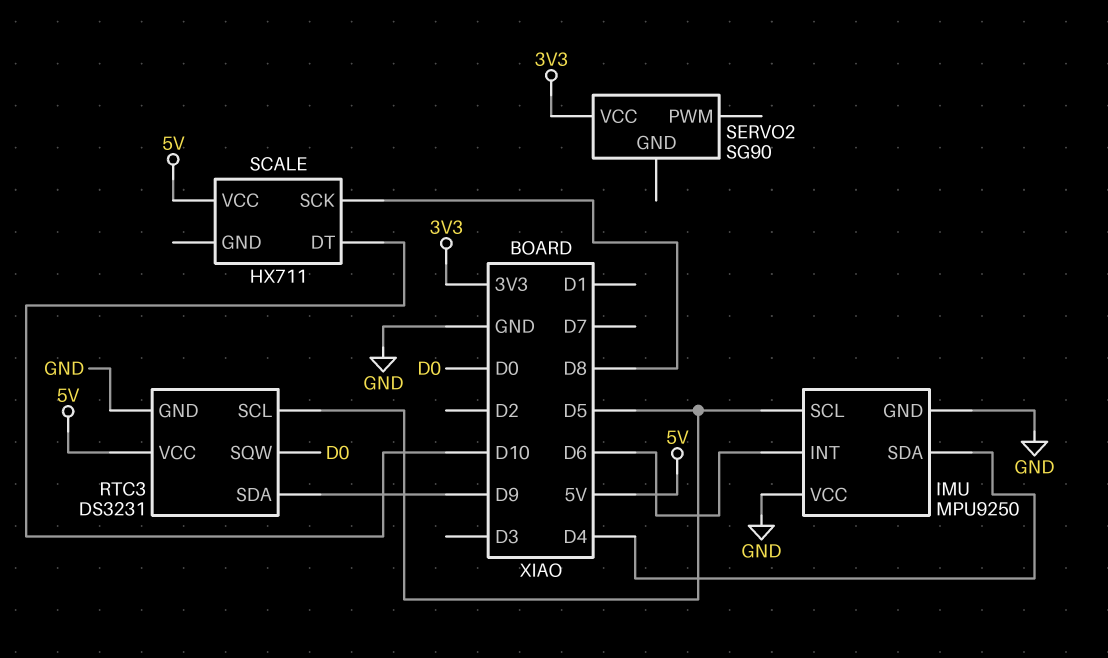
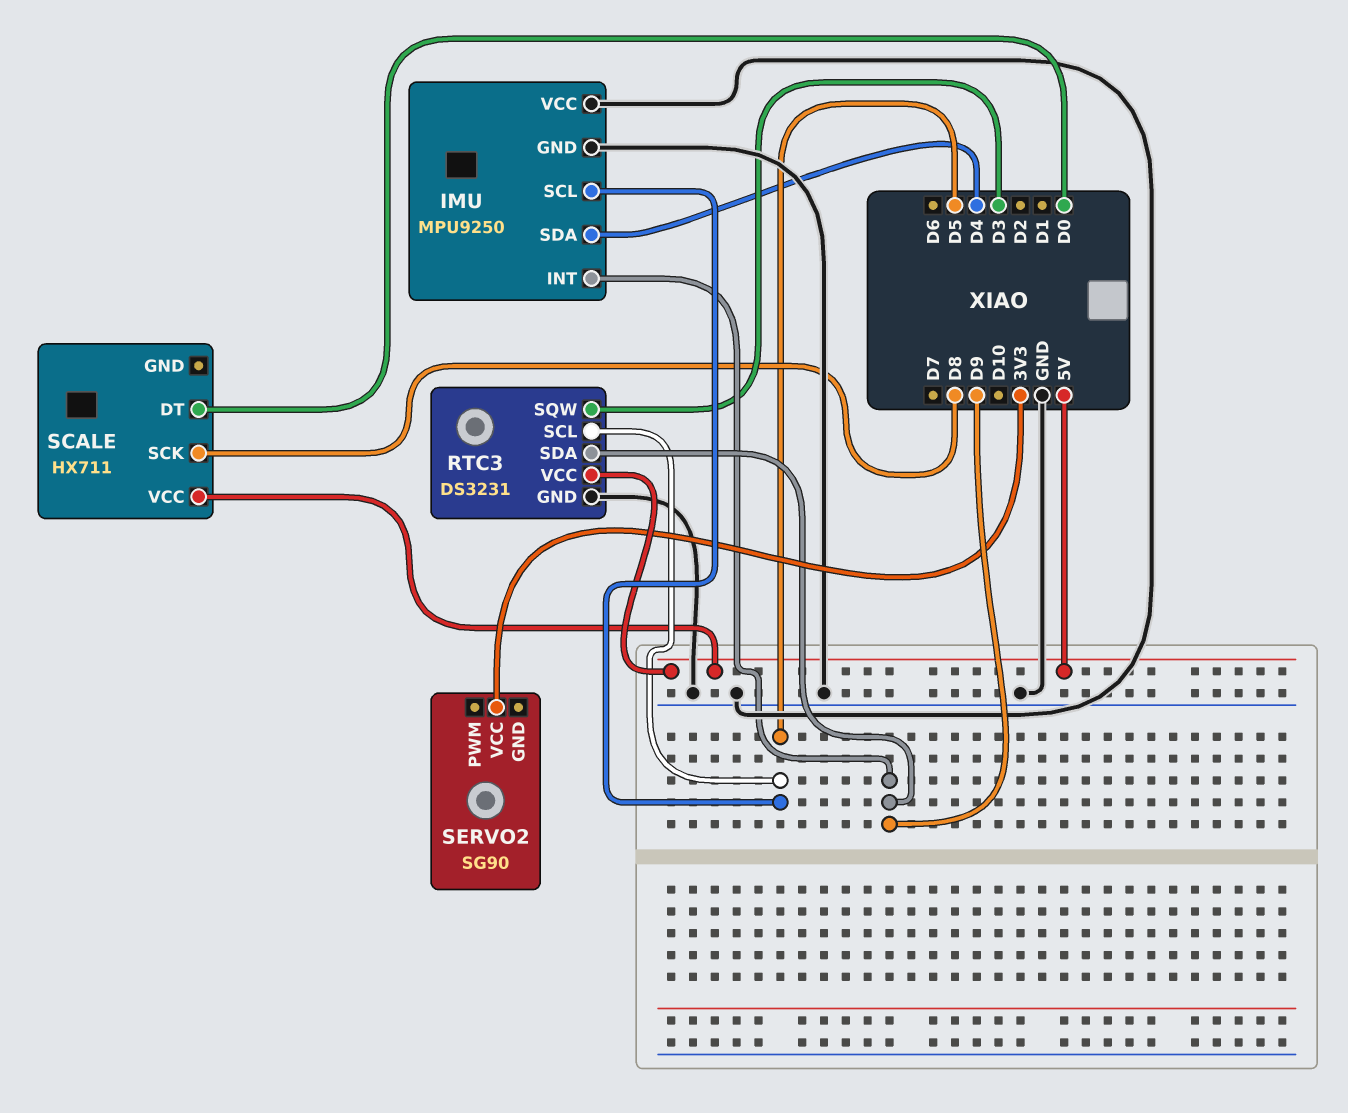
IMU pin INT: D6 -> D9
RTC3 pin SQW: D0 -> D3
SCALE pin DT: D10 -> D0

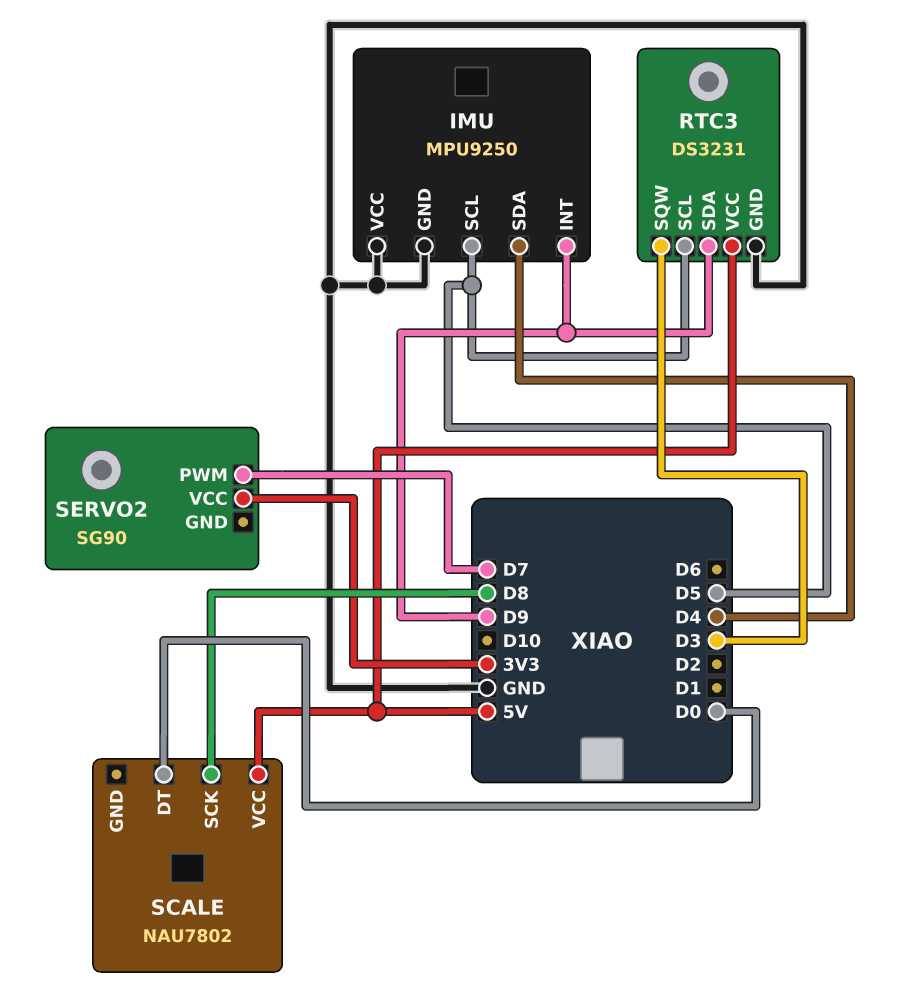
SCALE: HX711 -> NAU7802
SERVO2 pin PWM: none -> D7

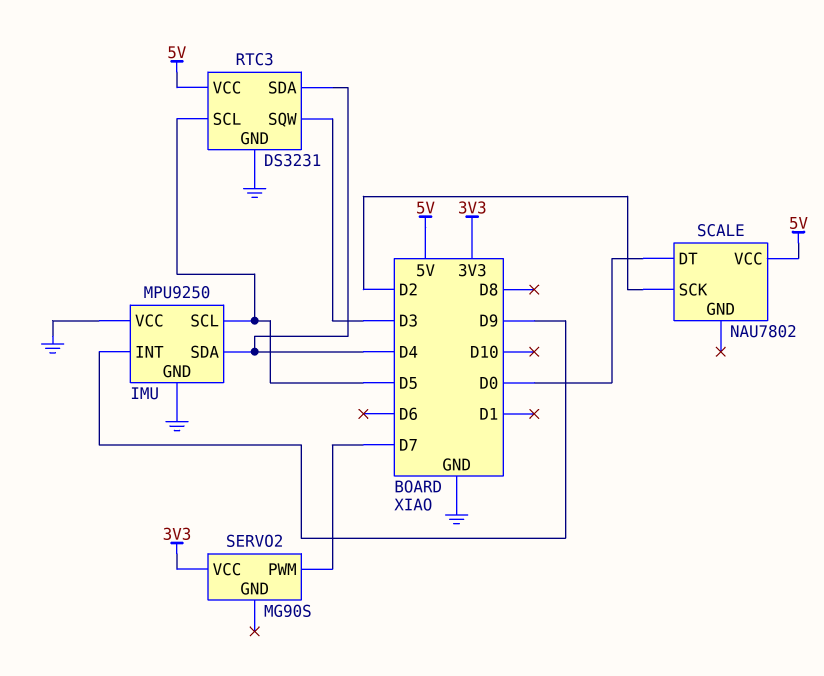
RTC3 pin SDA: D9 -> D4
SCALE pin SCK: D8 -> D2
SERVO2: SG90 -> MG90S

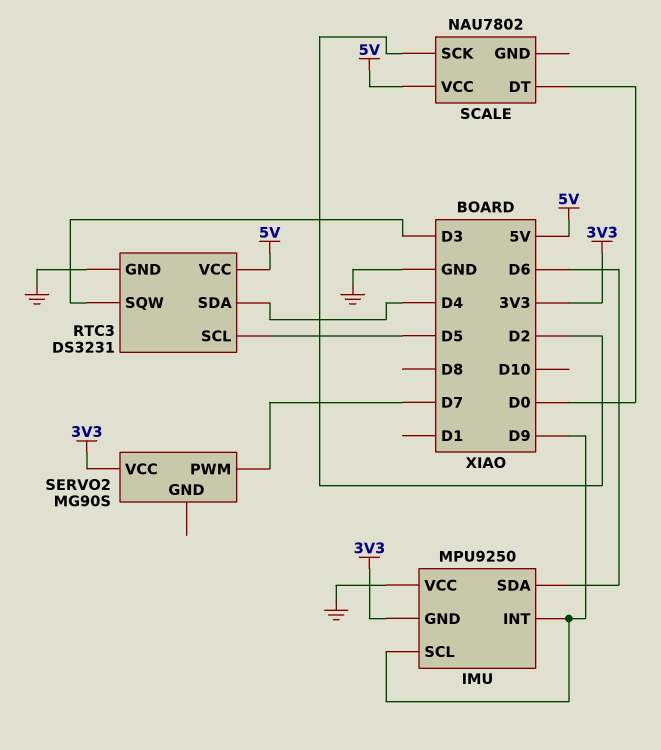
IMU pin GND: GND -> 3V3
IMU pin SCL: D5 -> D9
IMU pin SDA: D4 -> D6

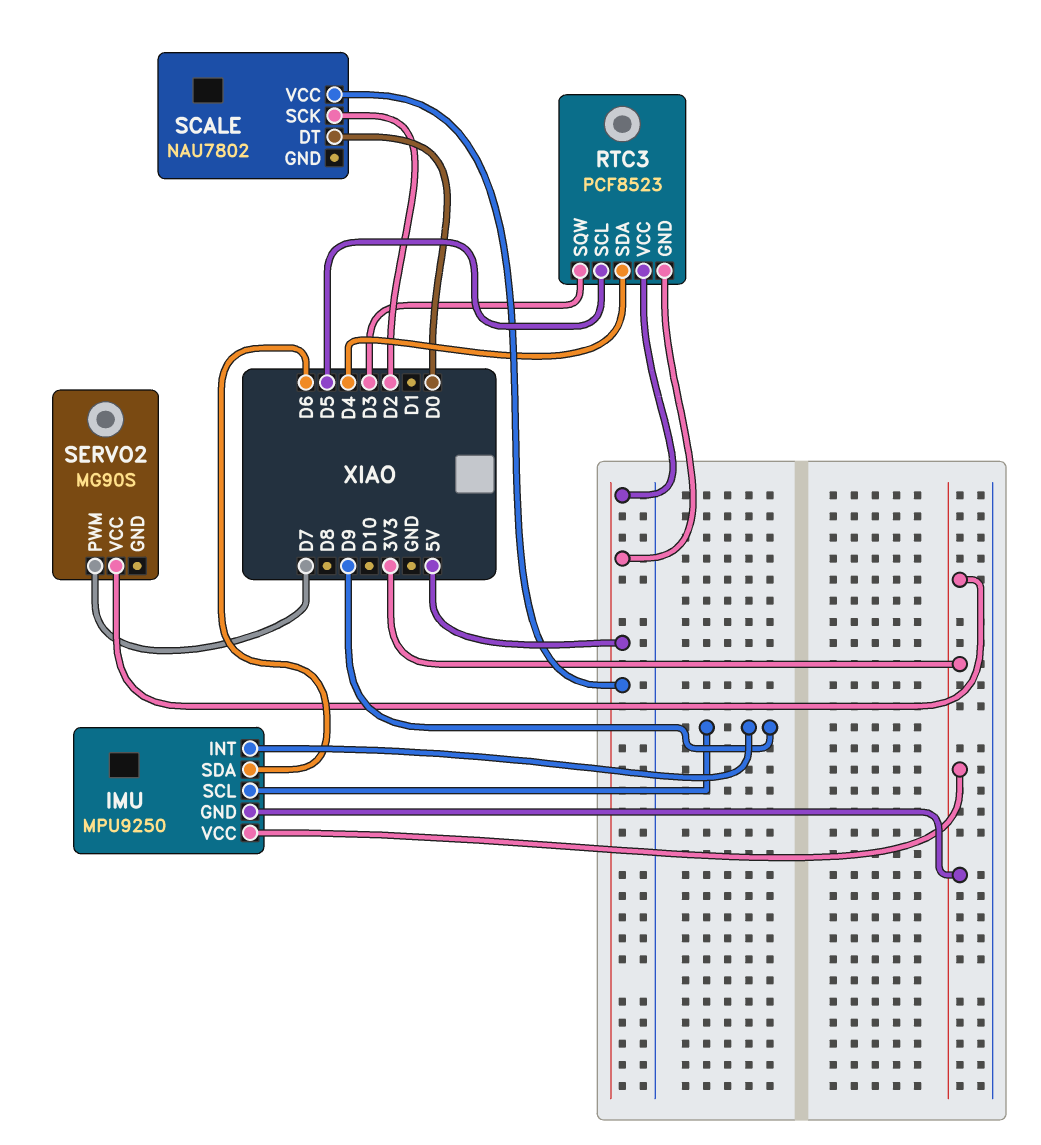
IMU pin VCC: GND -> 3V3
RTC3: DS3231 -> PCF8523
RTC3 pin GND: GND -> 5V

